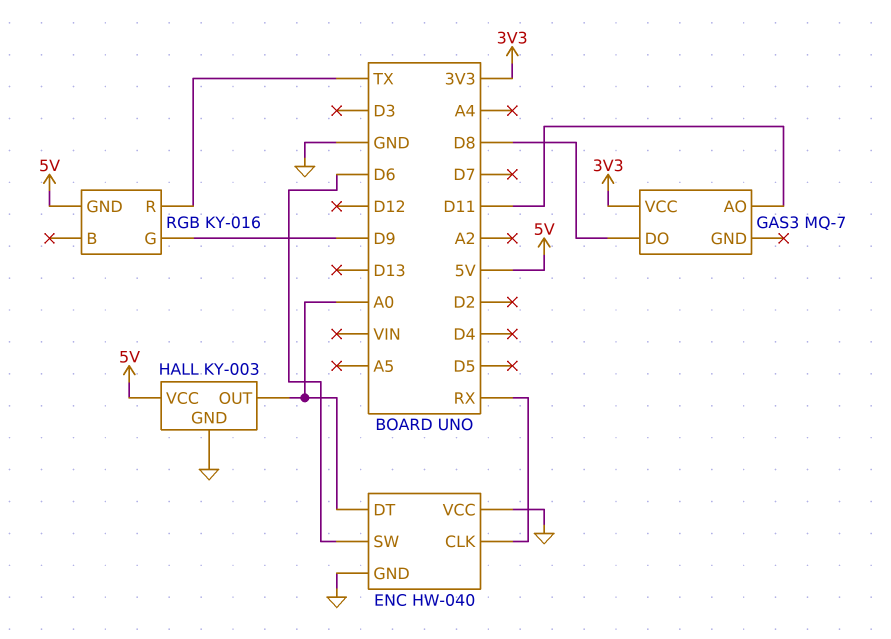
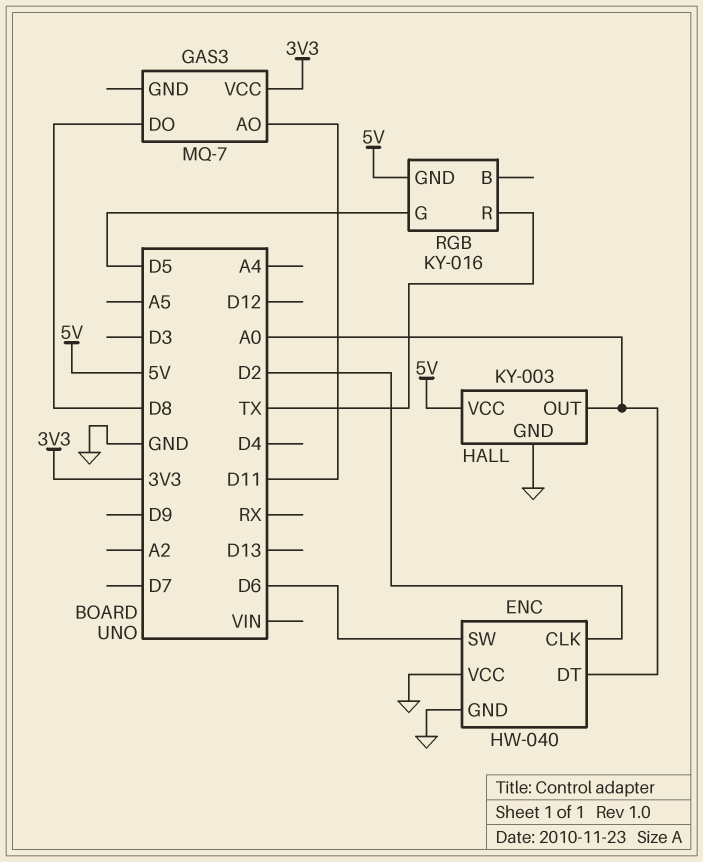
ENC pin CLK: RX -> D2
RGB pin G: D9 -> D5

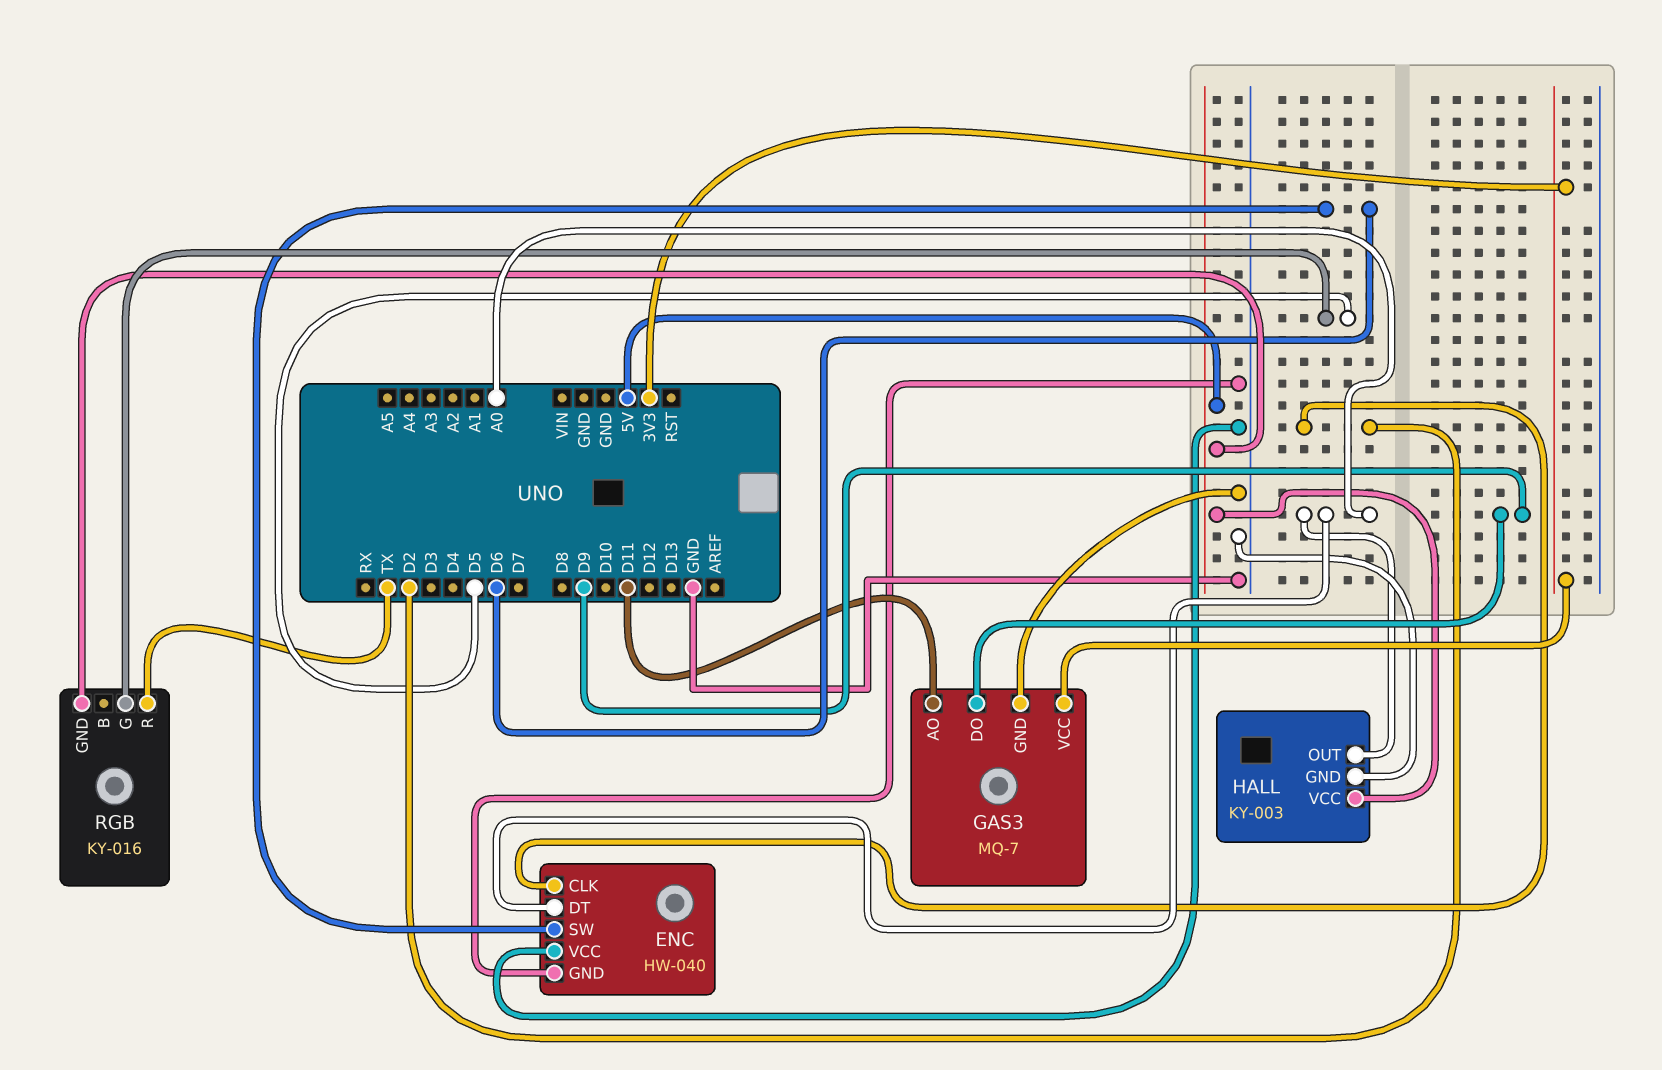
GAS3 pin DO: D8 -> D9
GAS3 pin GND: none -> GND

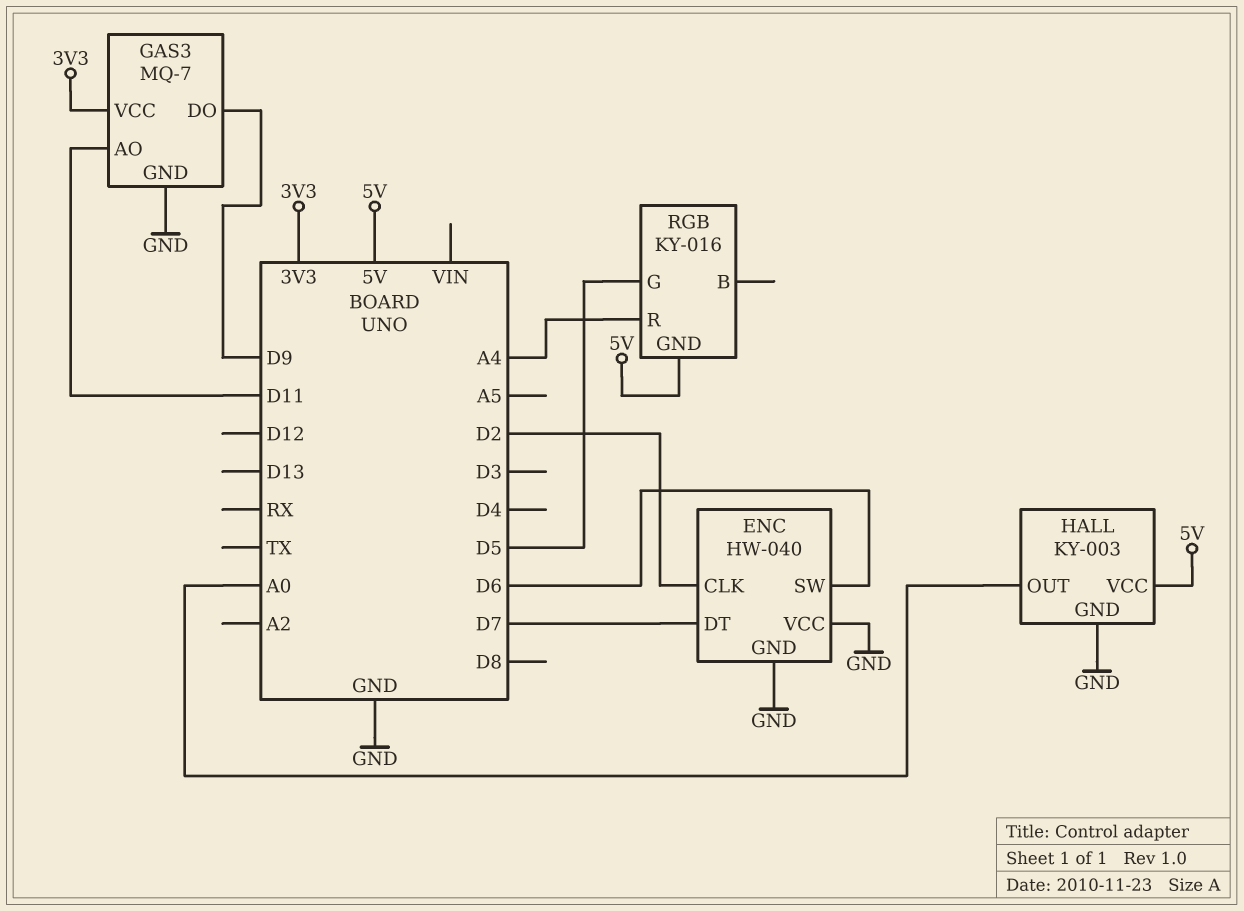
ENC pin DT: A0 -> D7
RGB pin R: TX -> A4

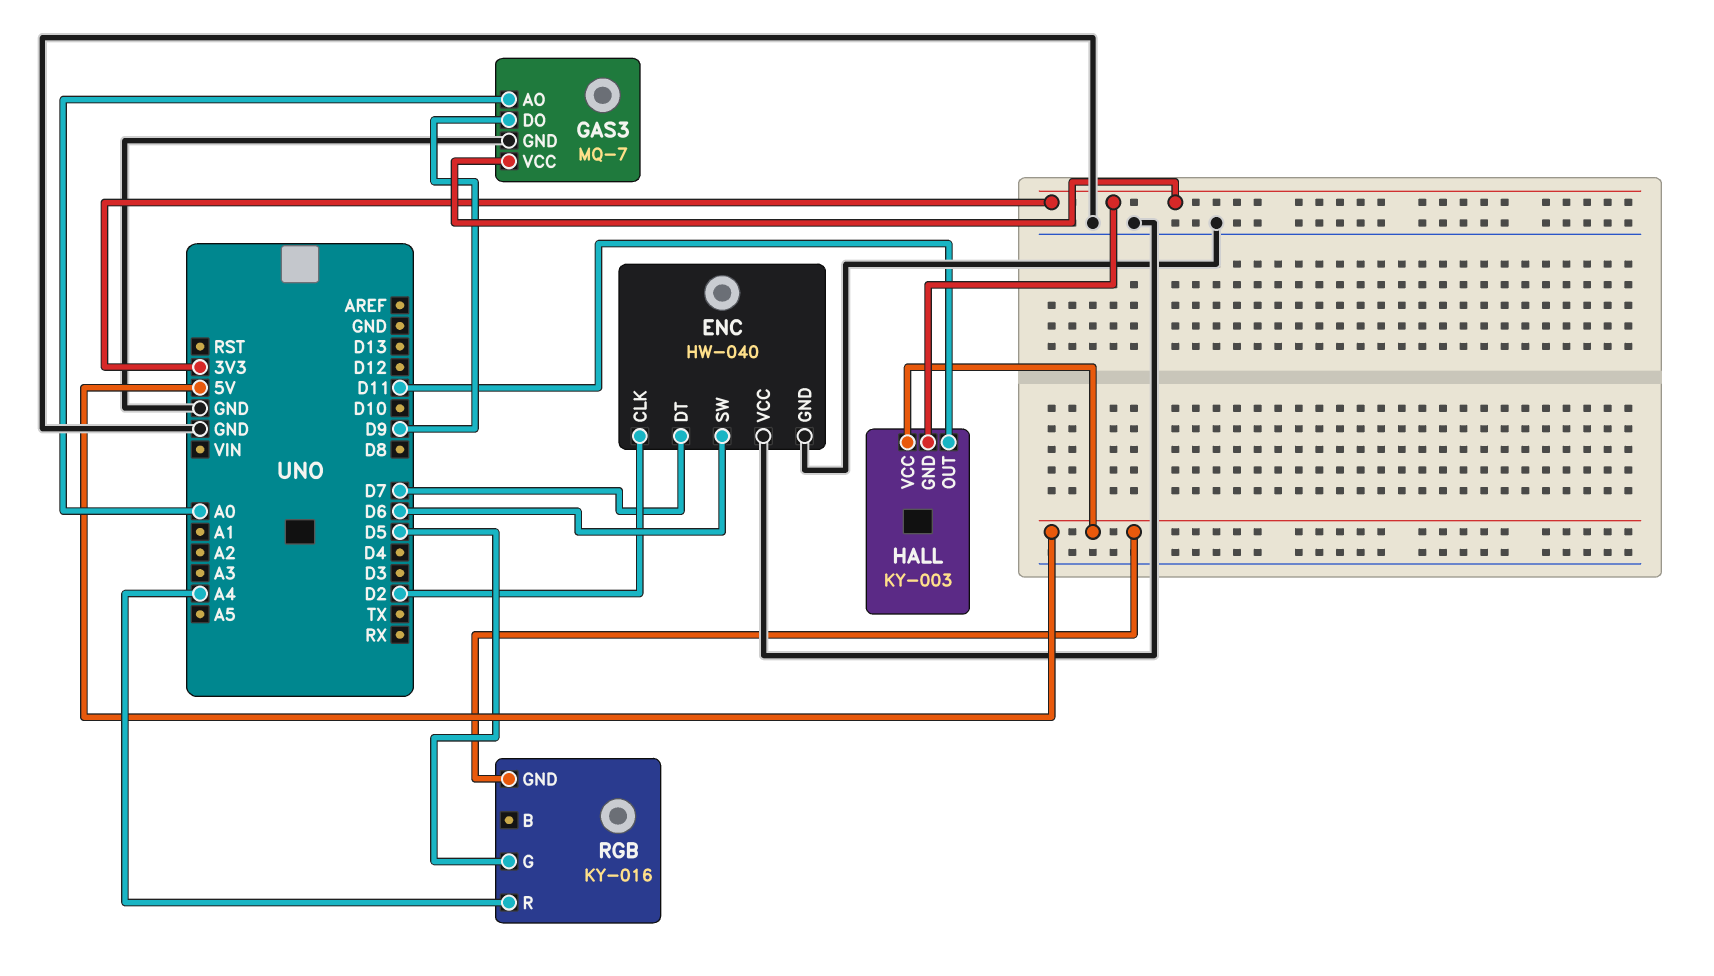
GAS3 pin AO: D11 -> A0
HALL pin GND: GND -> 3V3
HALL pin OUT: A0 -> D11

